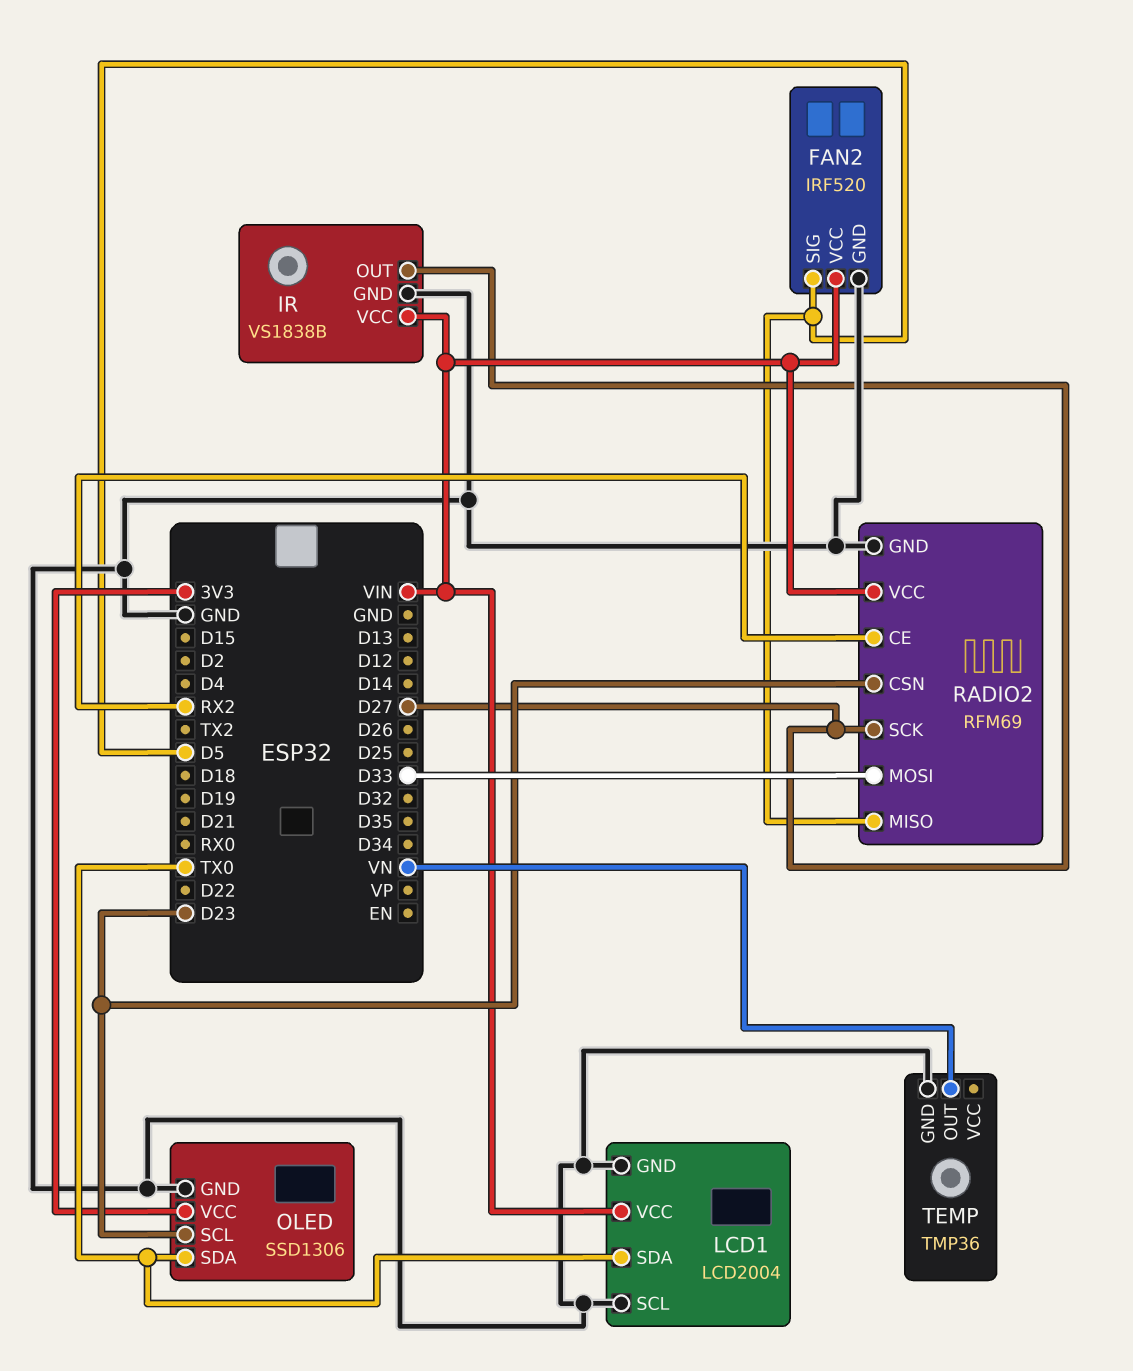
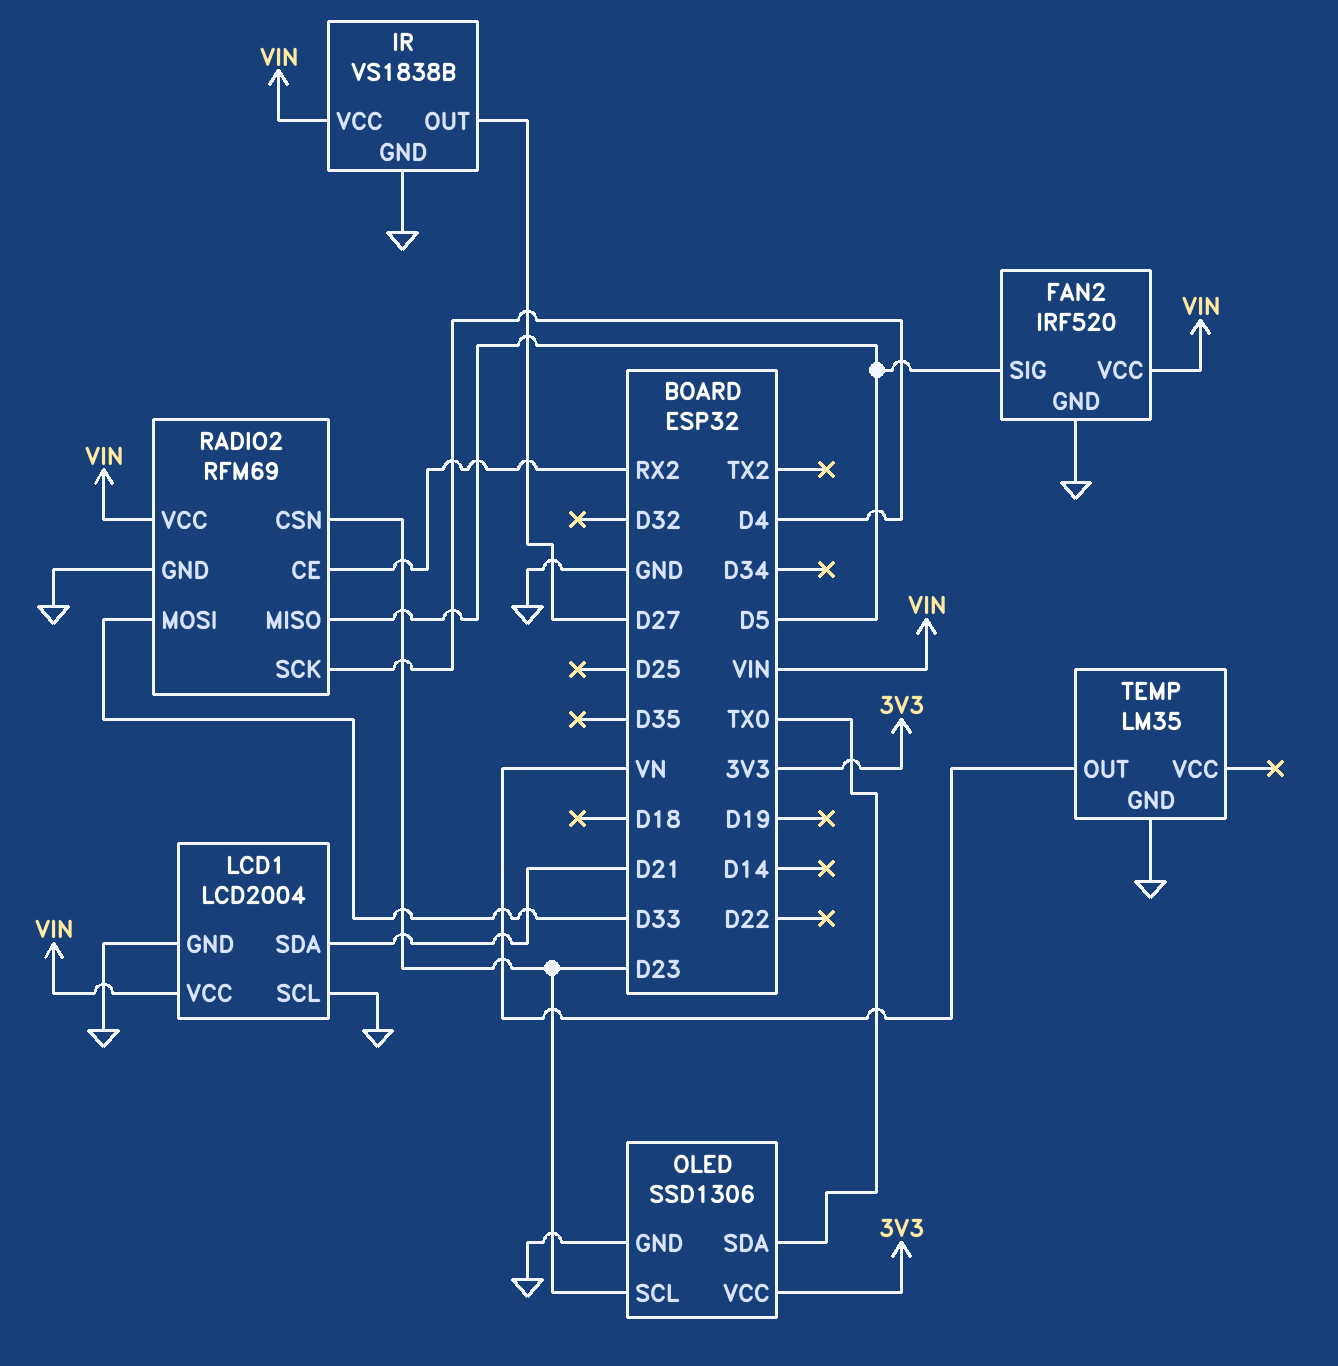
LCD1 pin SDA: TX0 -> D21
RADIO2 pin SCK: D27 -> D4
TEMP: TMP36 -> LM35

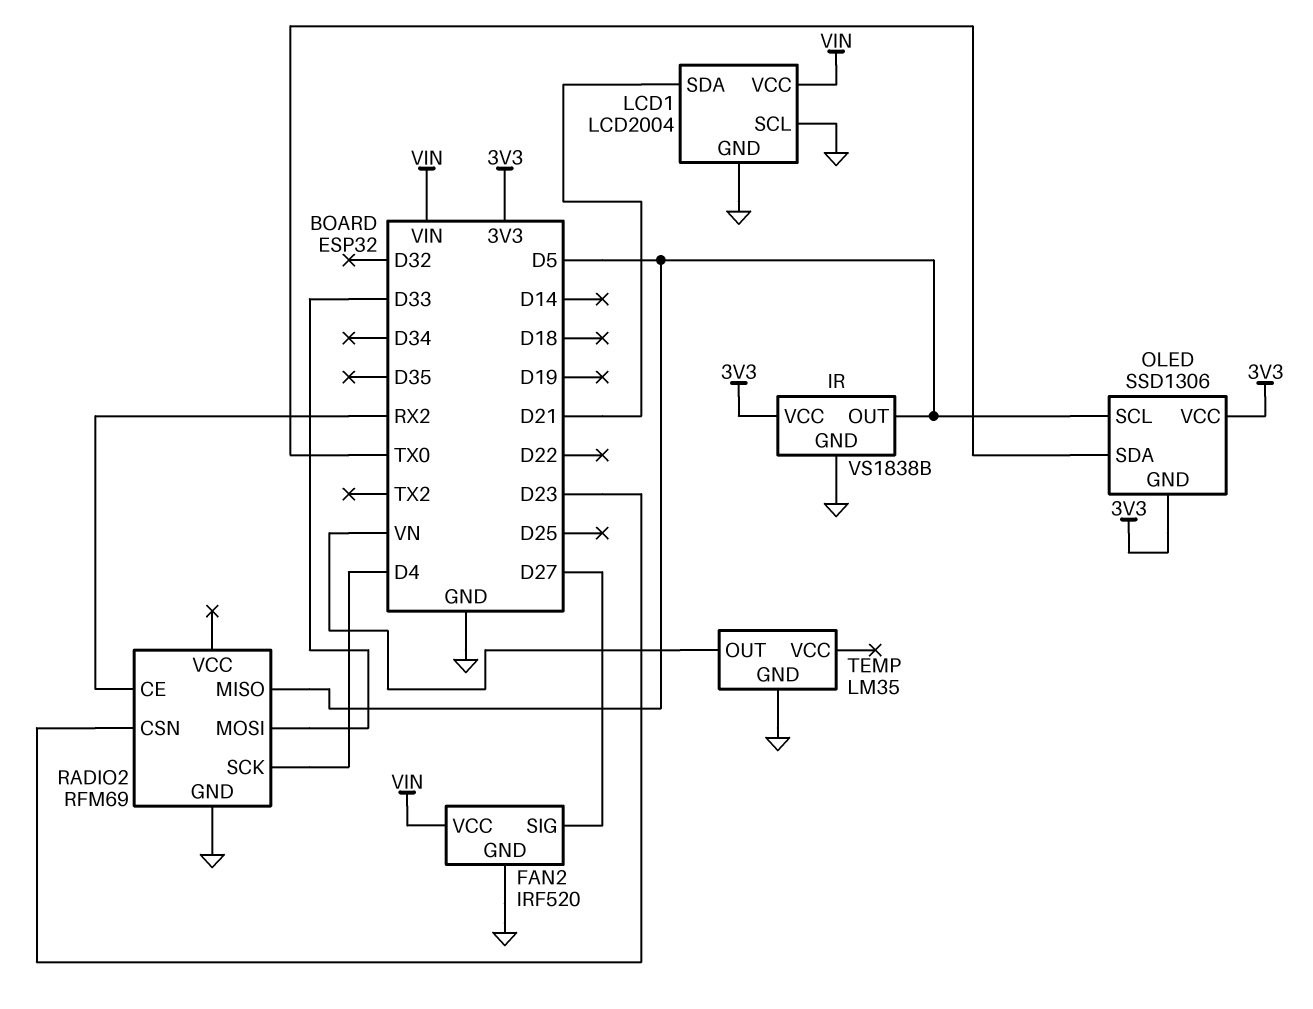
FAN2 pin SIG: D5 -> D27
IR pin OUT: D27 -> D5
IR pin VCC: VIN -> 3V3
OLED pin GND: GND -> 3V3
OLED pin SCL: D23 -> D5
RADIO2 pin VCC: VIN -> none

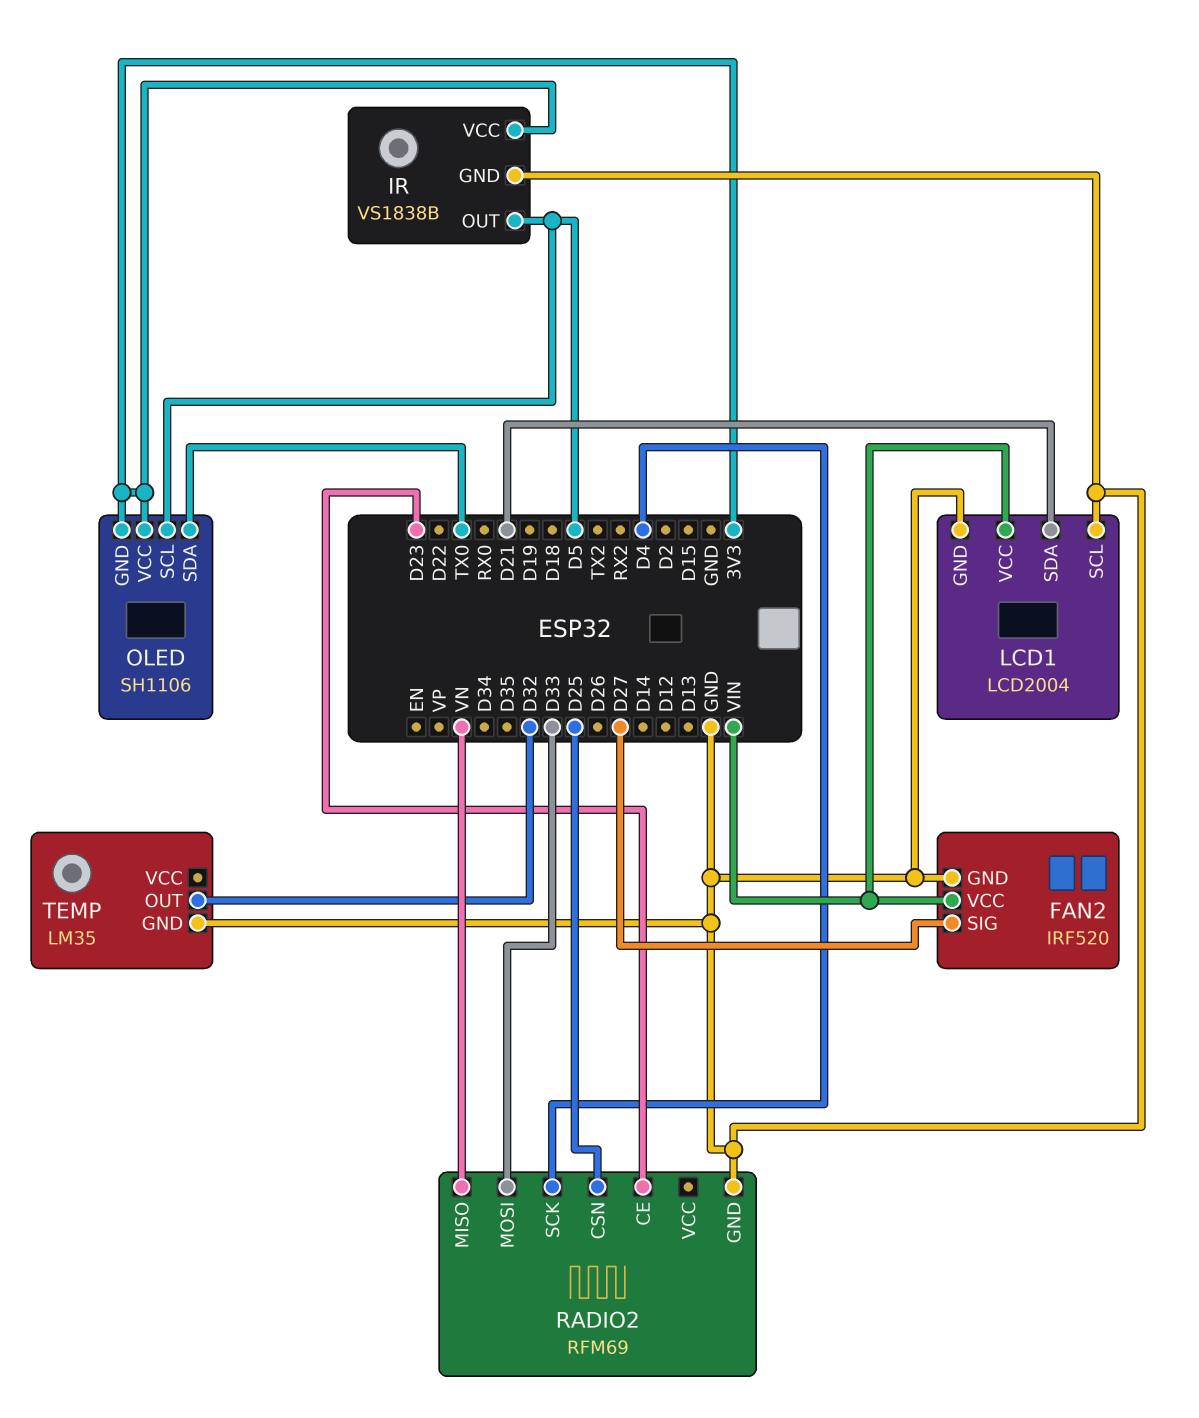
OLED: SSD1306 -> SH1106
RADIO2 pin CE: RX2 -> D23
RADIO2 pin CSN: D23 -> D25
RADIO2 pin MISO: D5 -> VN
TEMP pin OUT: VN -> D32

